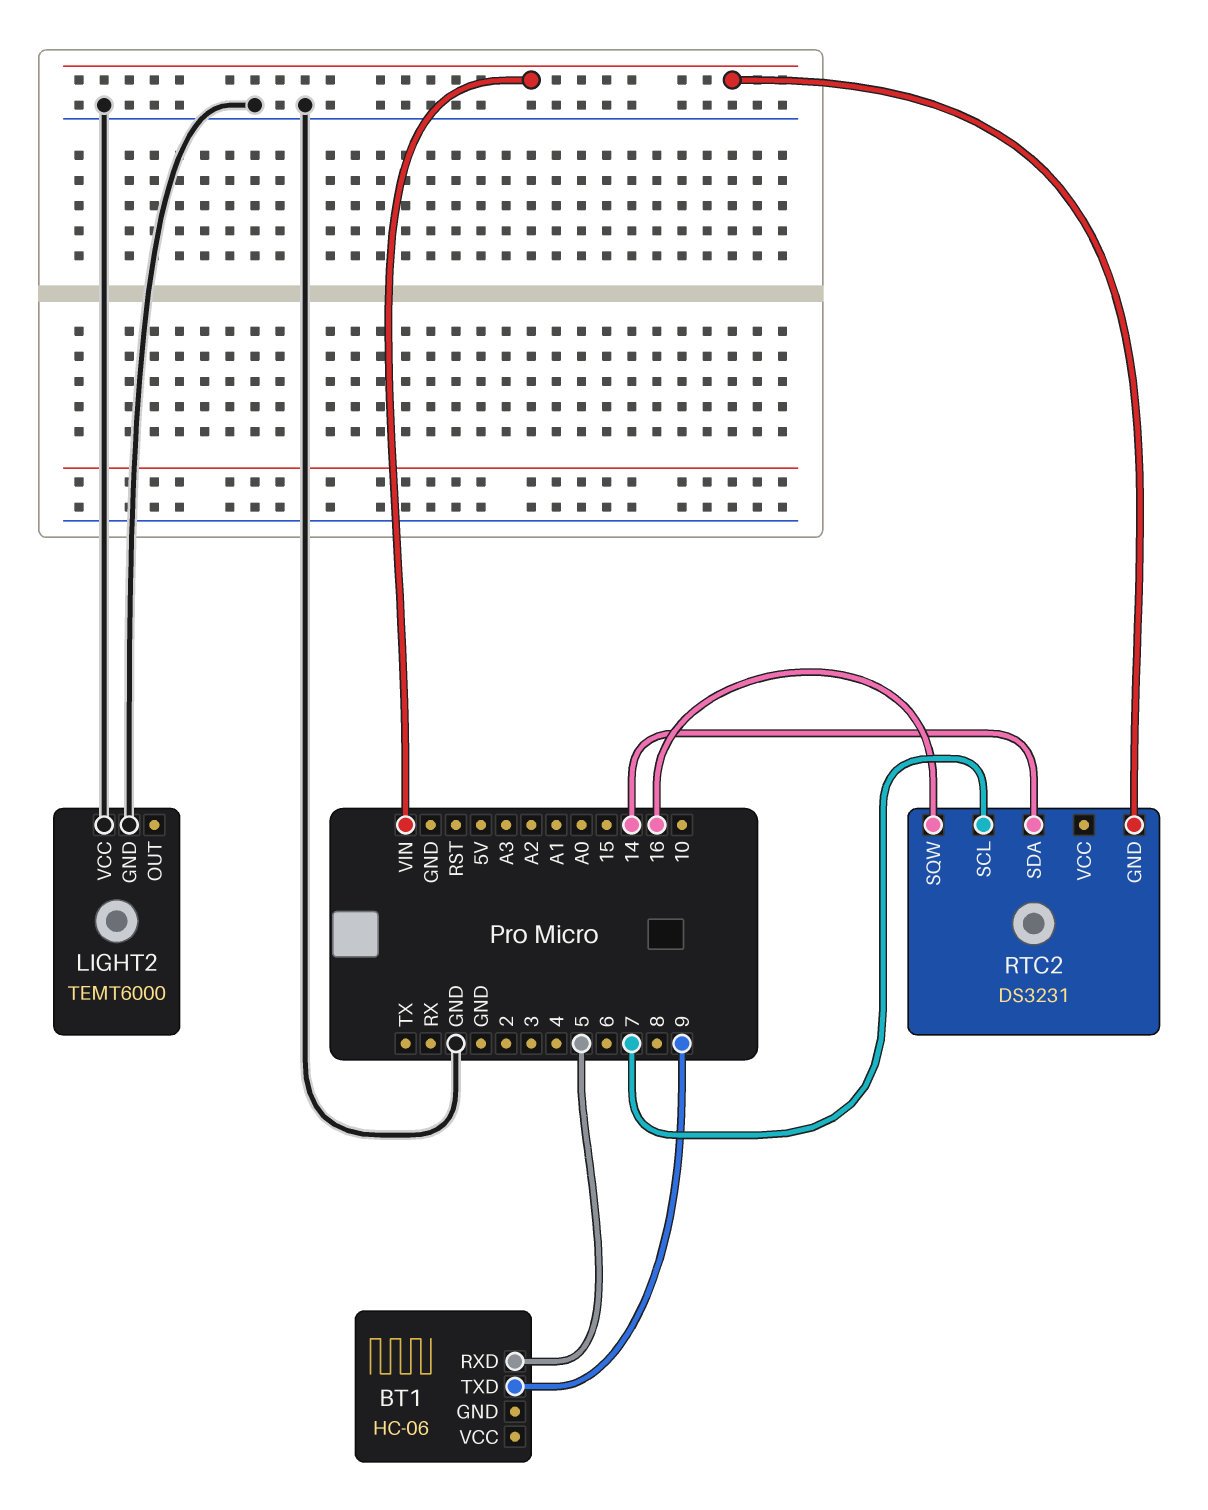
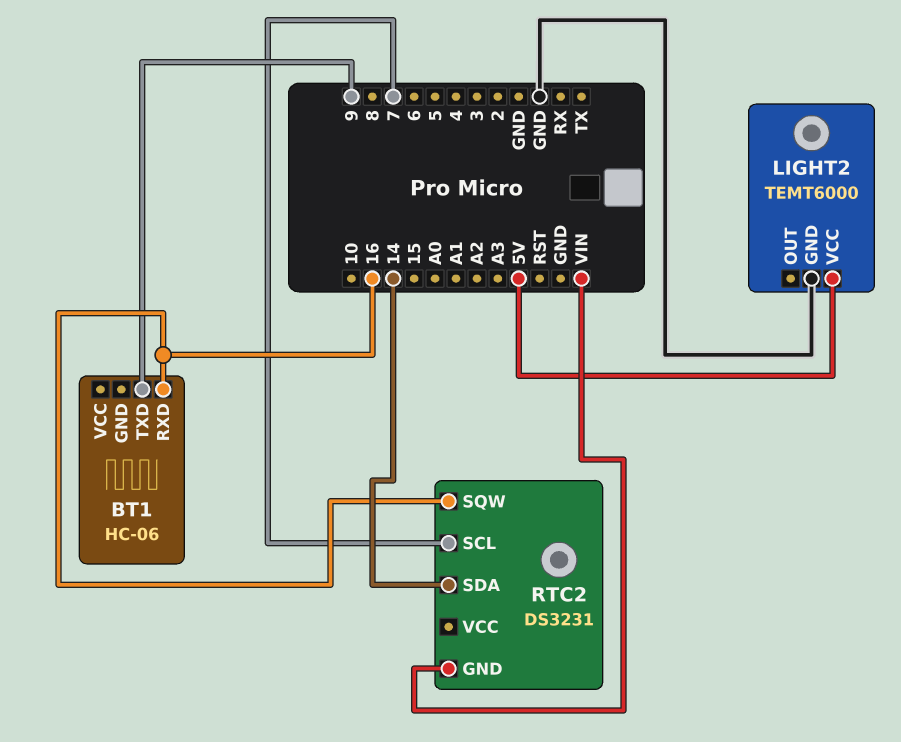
BT1 pin RXD: 5 -> 16
LIGHT2 pin VCC: GND -> 5V

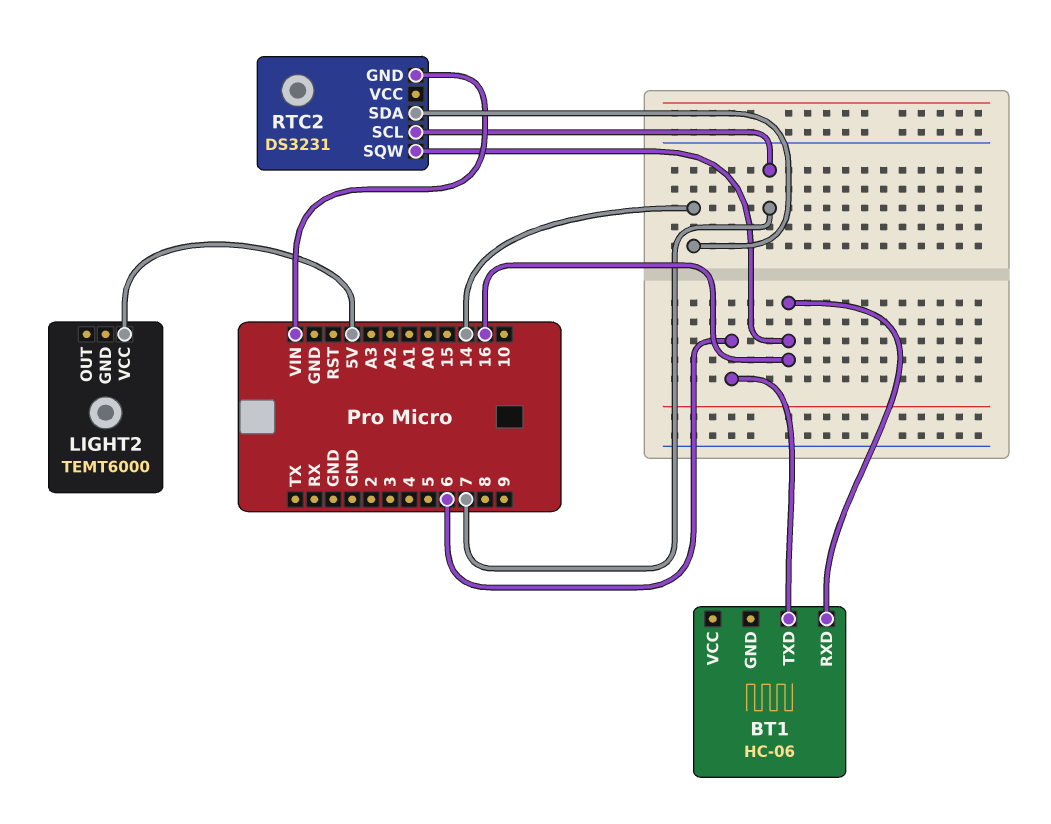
BT1 pin TXD: 9 -> 6
LIGHT2 pin GND: GND -> none

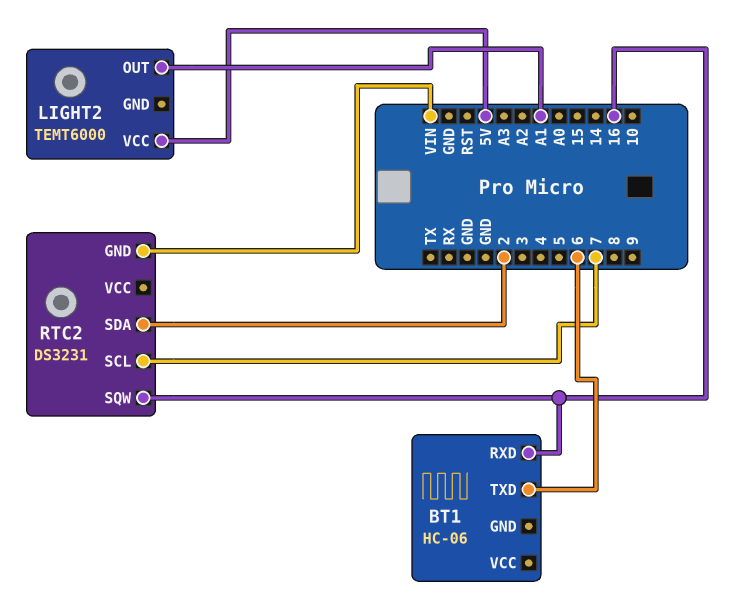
LIGHT2 pin OUT: none -> A1
RTC2 pin SDA: 14 -> 2

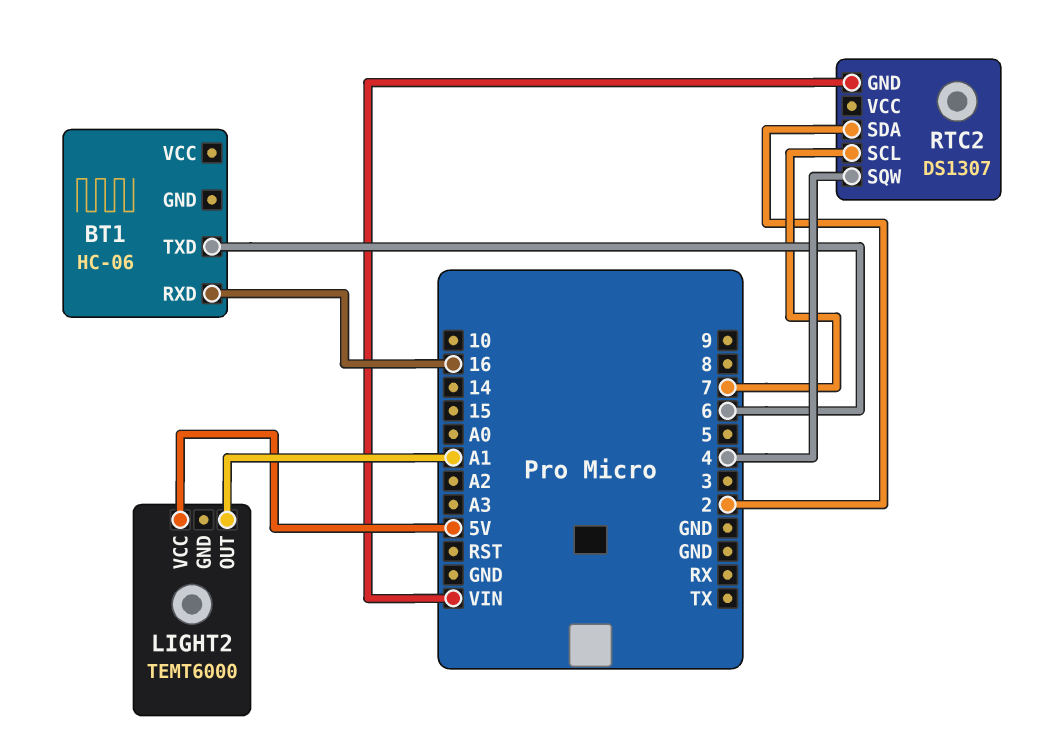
RTC2: DS3231 -> DS1307
RTC2 pin SQW: 16 -> 4

